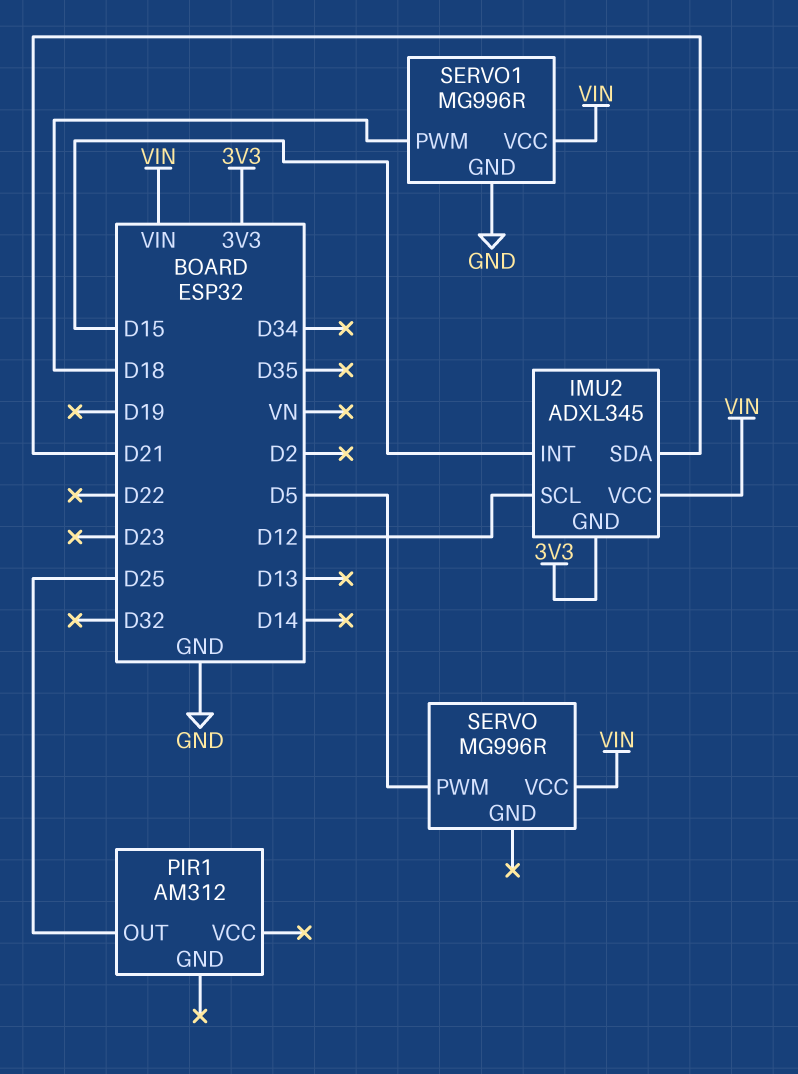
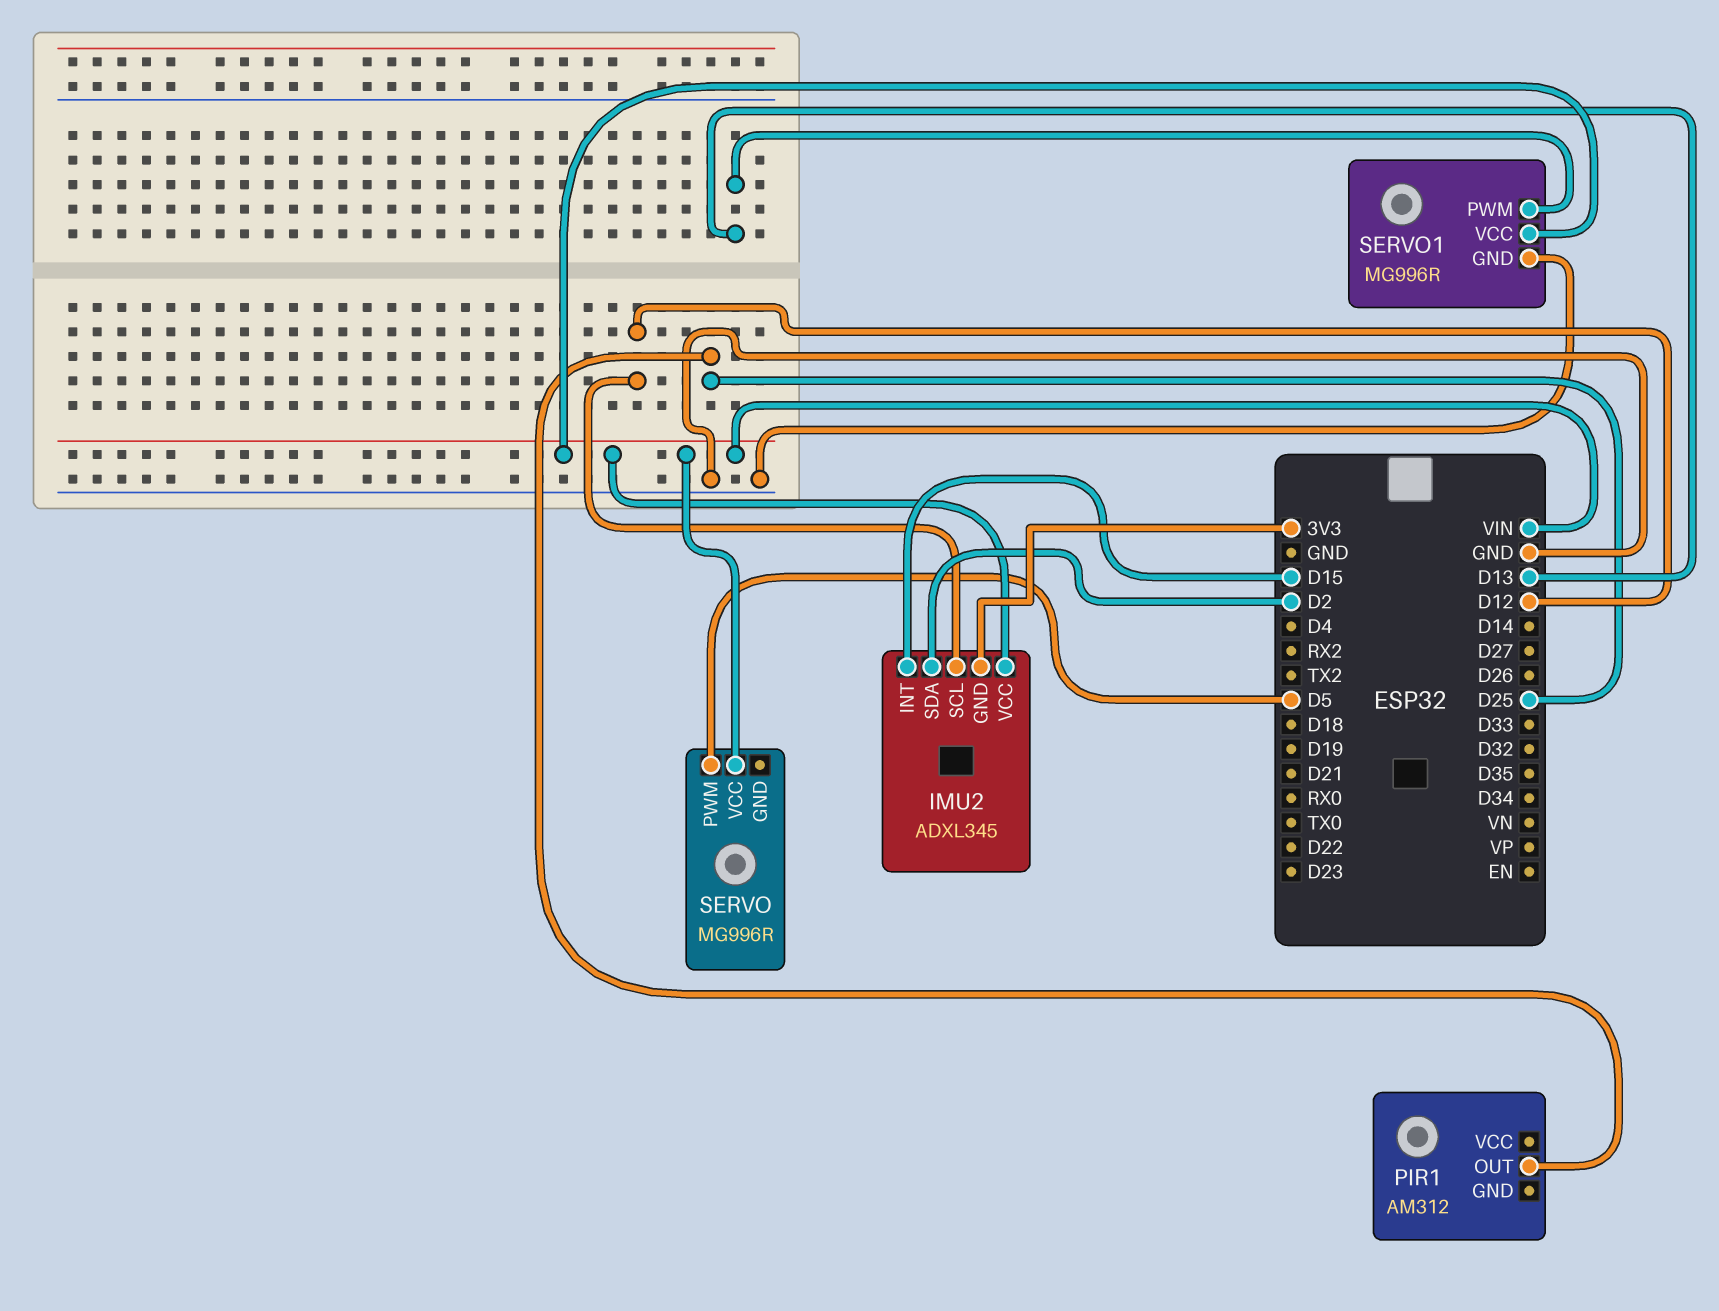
IMU2 pin SDA: D21 -> D2
SERVO1 pin PWM: D18 -> D13

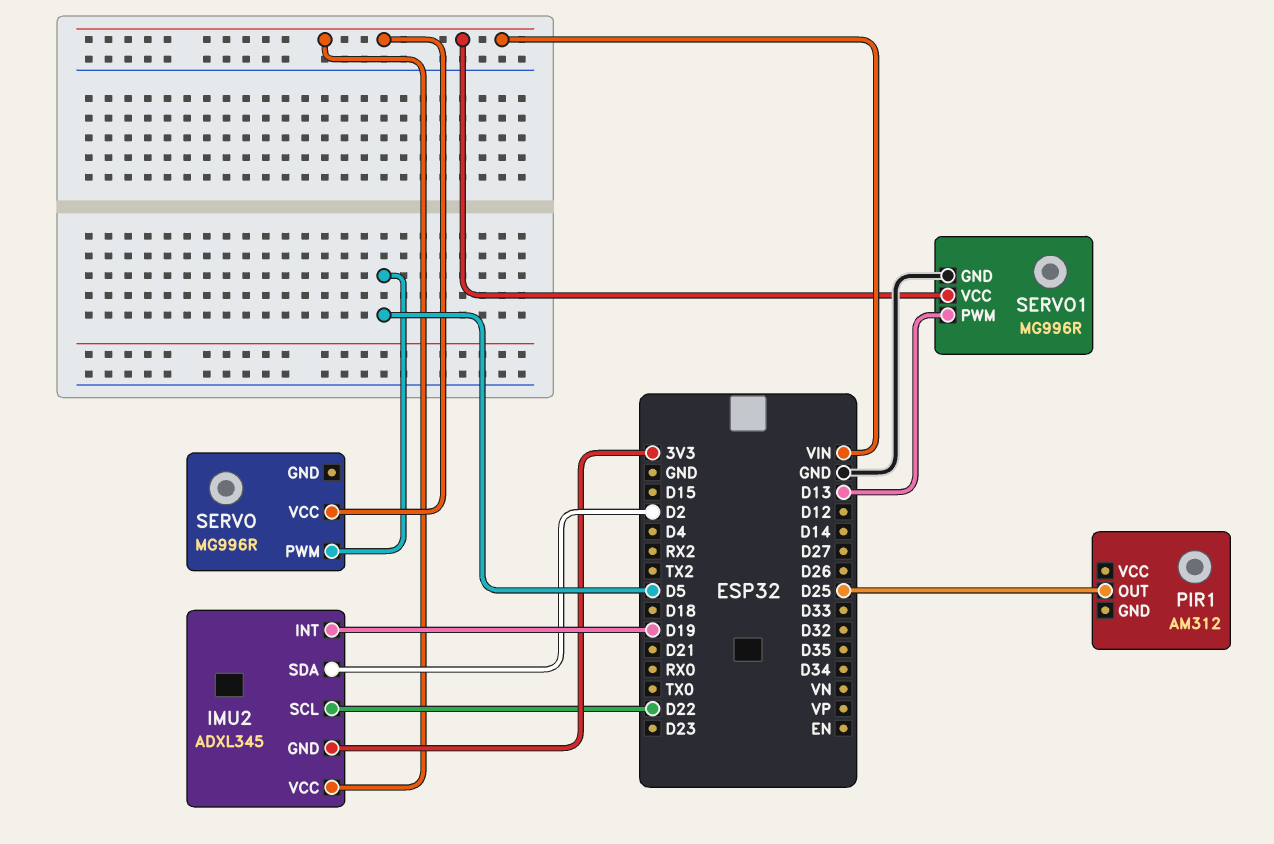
IMU2 pin INT: D15 -> D19
IMU2 pin SCL: D12 -> D22

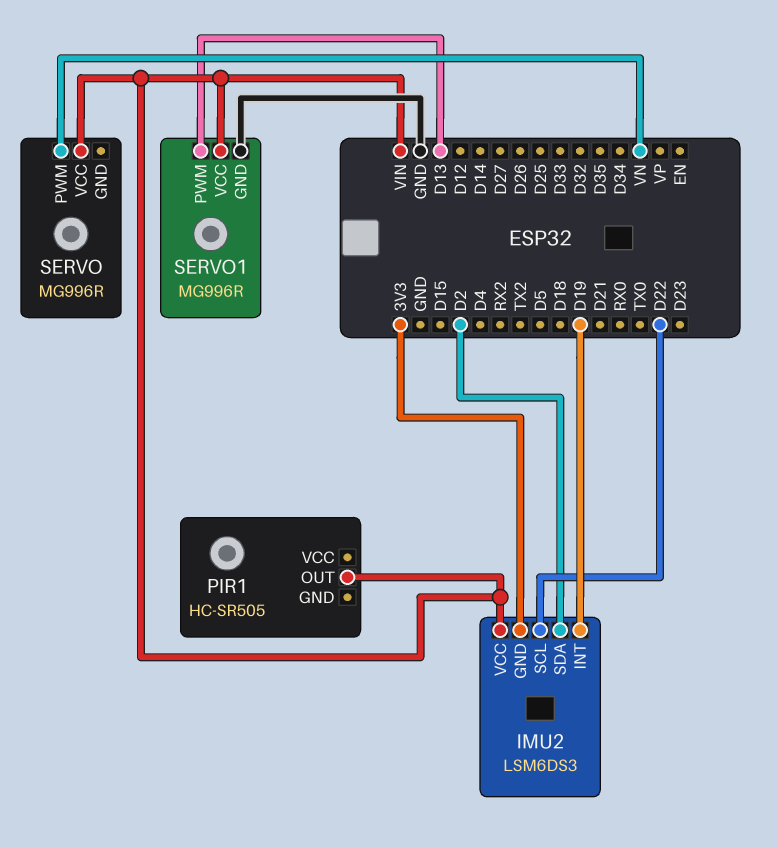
IMU2: ADXL345 -> LSM6DS3
PIR1: AM312 -> HC-SR505
PIR1 pin OUT: D25 -> VIN
SERVO pin PWM: D5 -> VN

